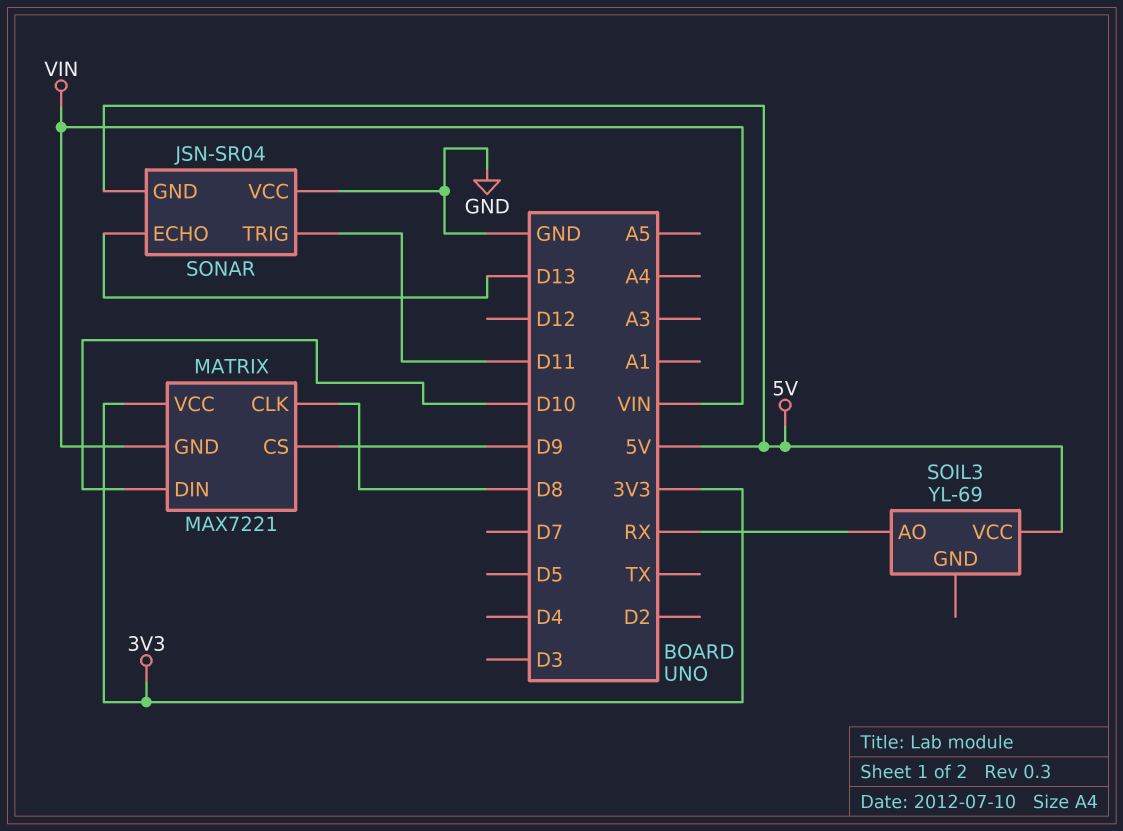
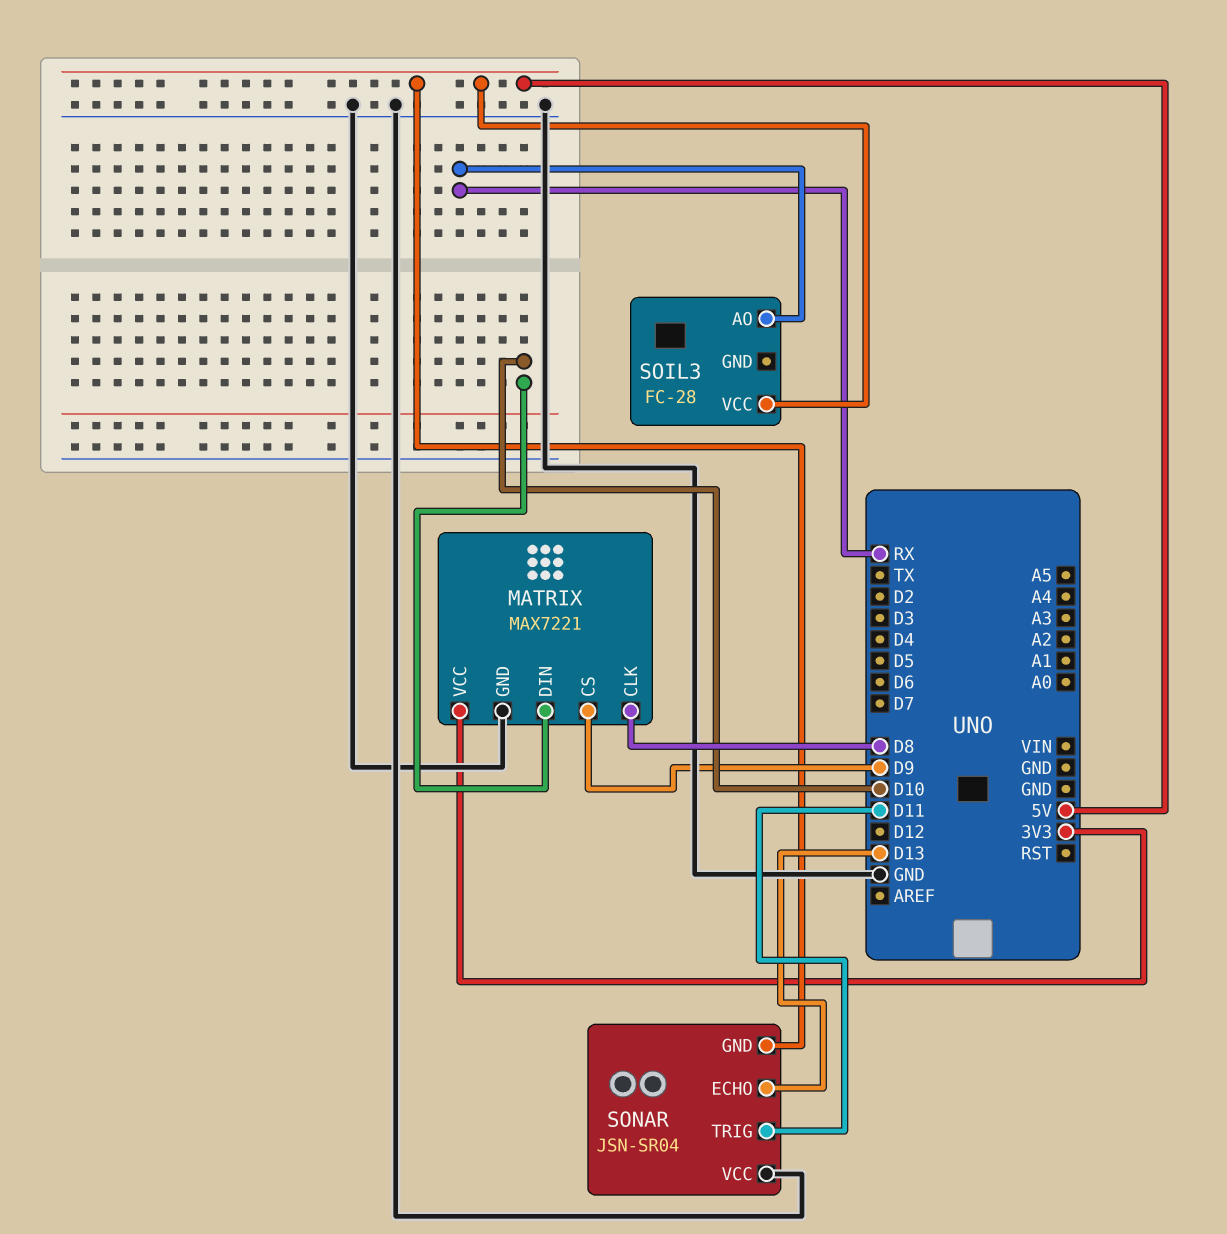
MATRIX pin GND: VIN -> GND
SOIL3: YL-69 -> FC-28

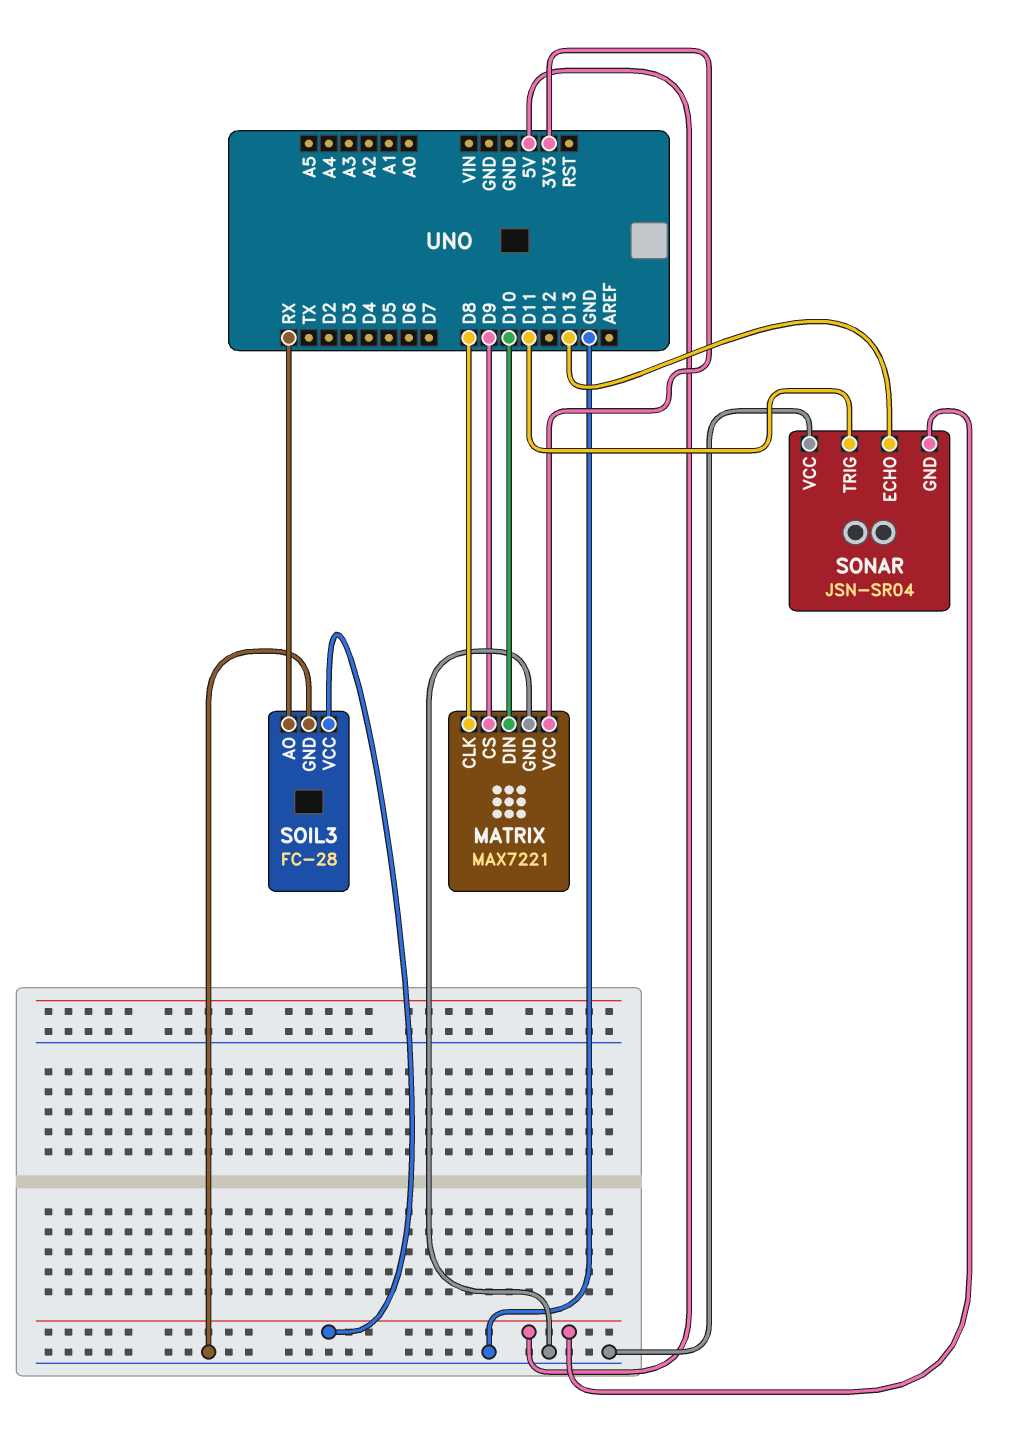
SOIL3 pin GND: none -> GND

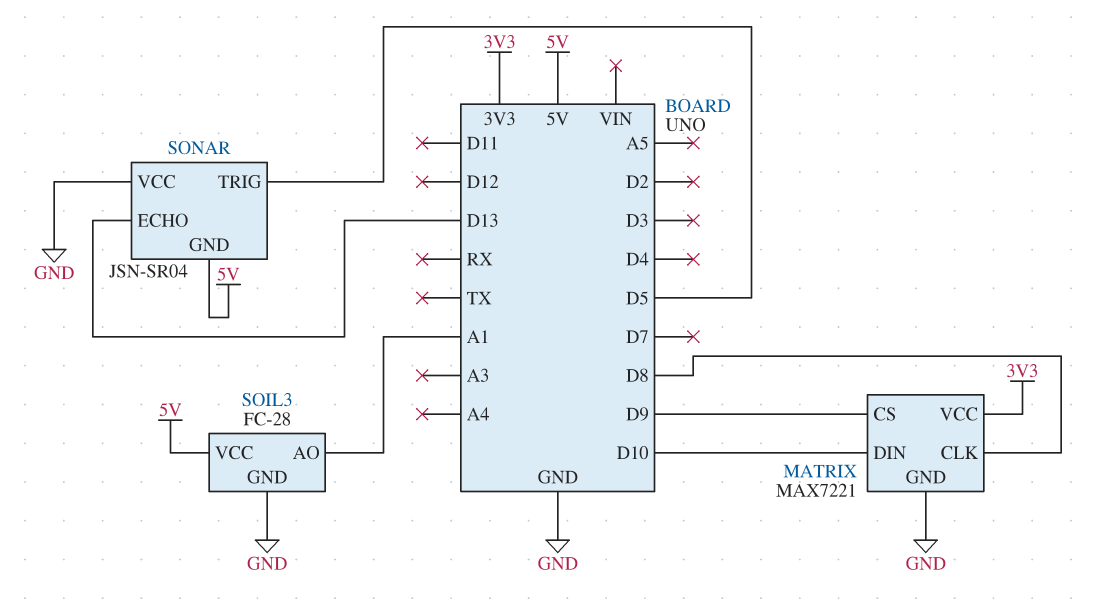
SOIL3 pin AO: RX -> A1
SONAR pin TRIG: D11 -> D5

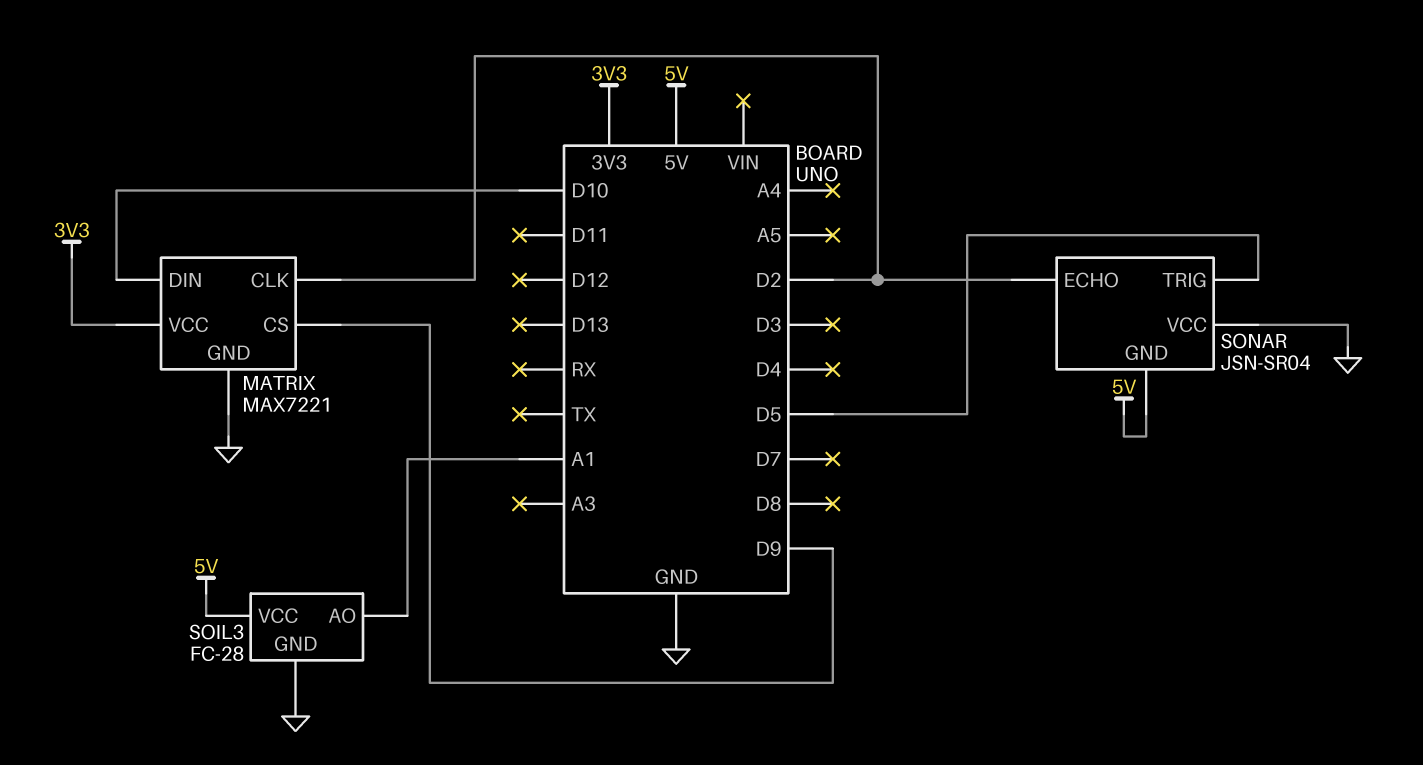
MATRIX pin CLK: D8 -> D2
SONAR pin ECHO: D13 -> D2

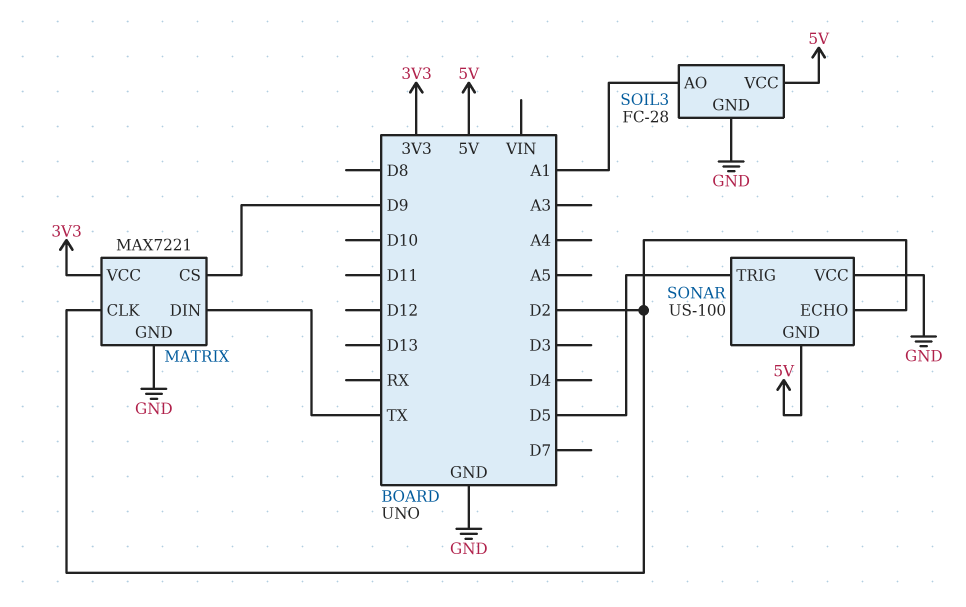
MATRIX pin DIN: D10 -> TX
SONAR: JSN-SR04 -> US-100

